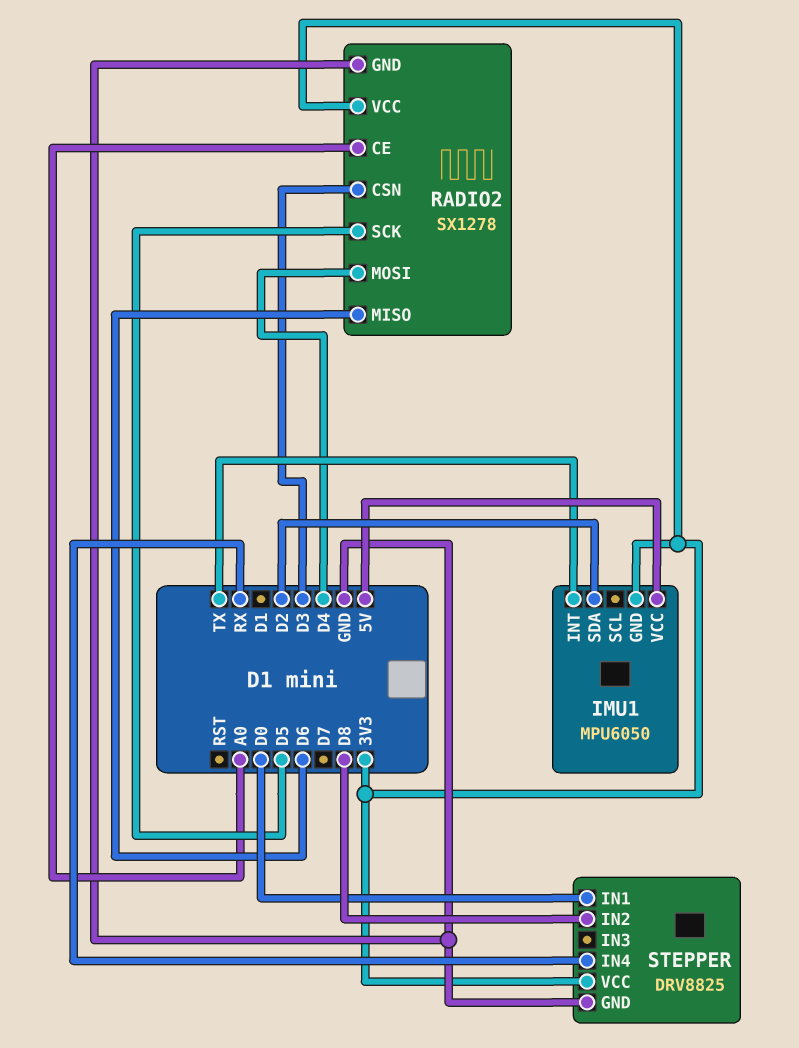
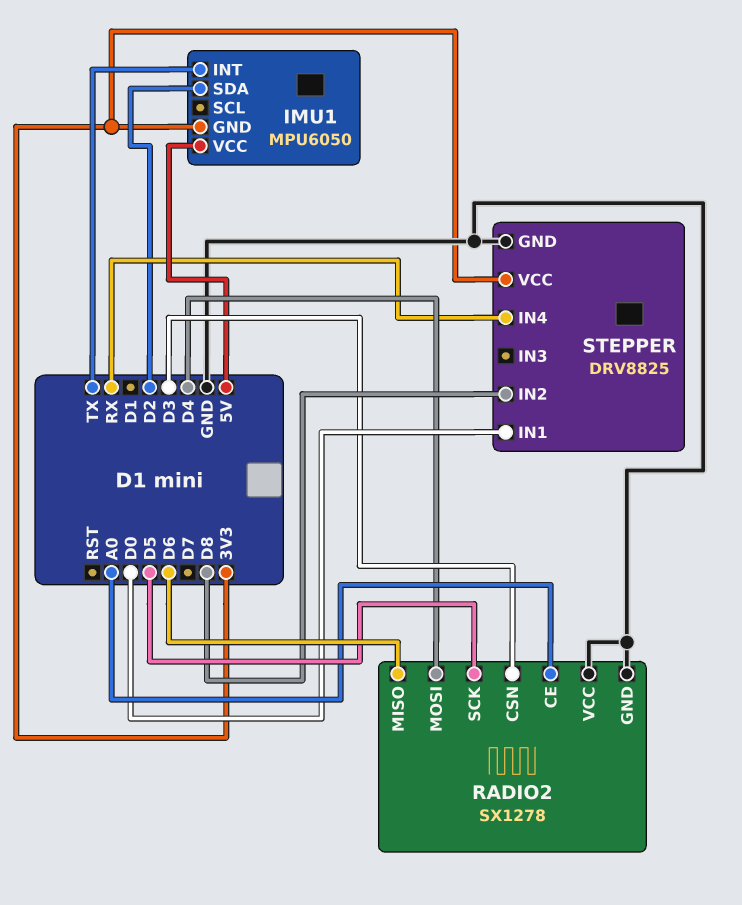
RADIO2 pin VCC: 3V3 -> GND

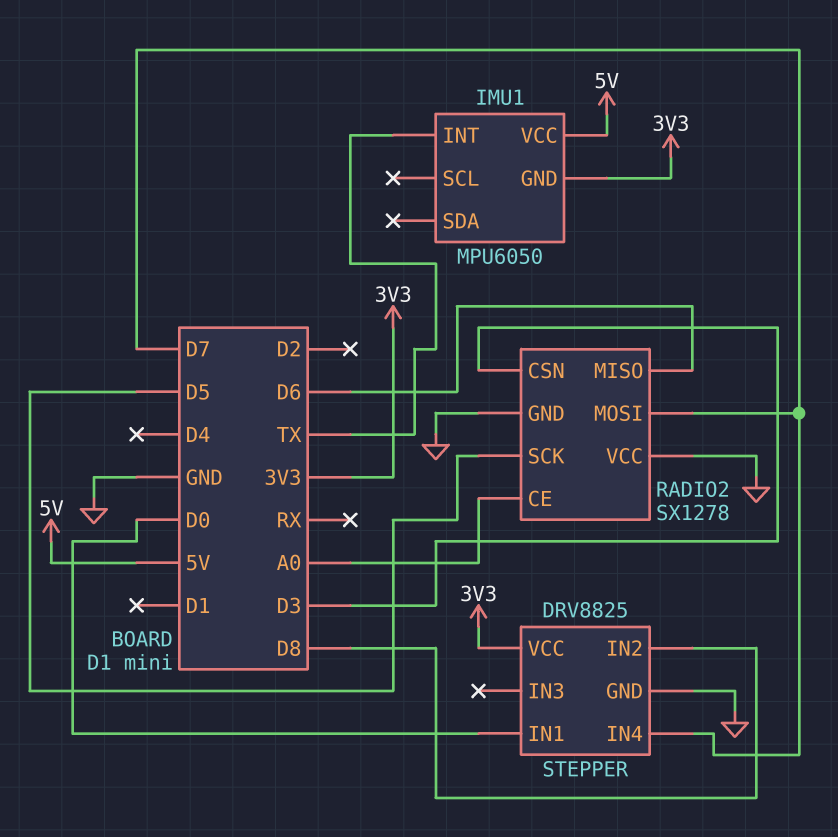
IMU1 pin SDA: D2 -> none
RADIO2 pin MOSI: D4 -> D7
STEPPER pin IN4: RX -> D7

